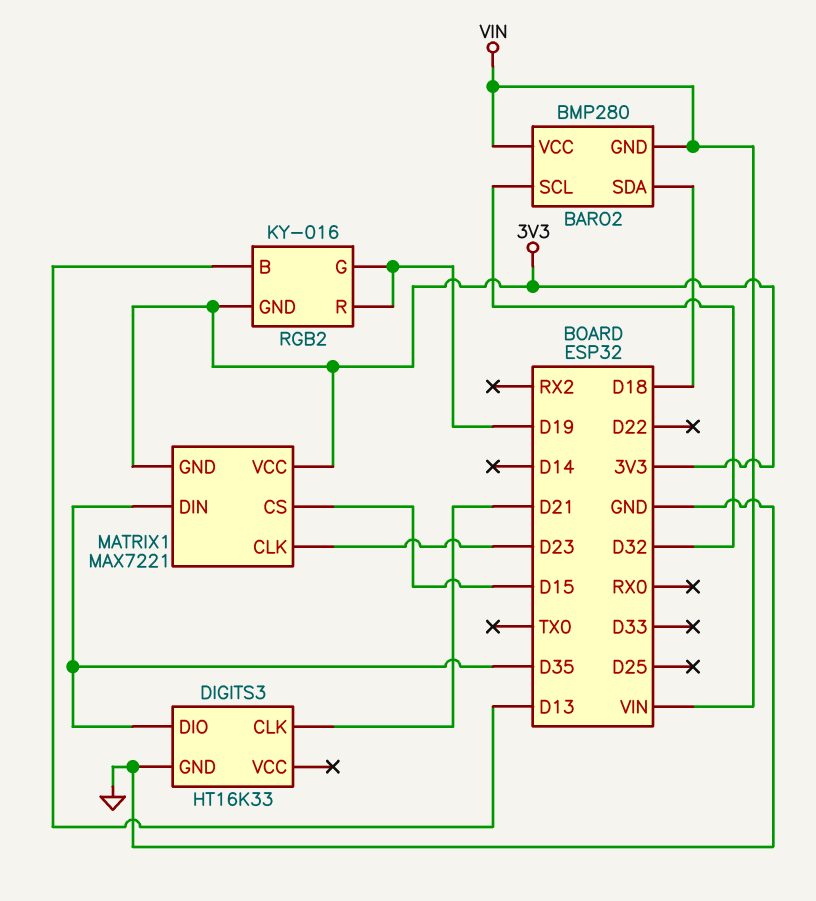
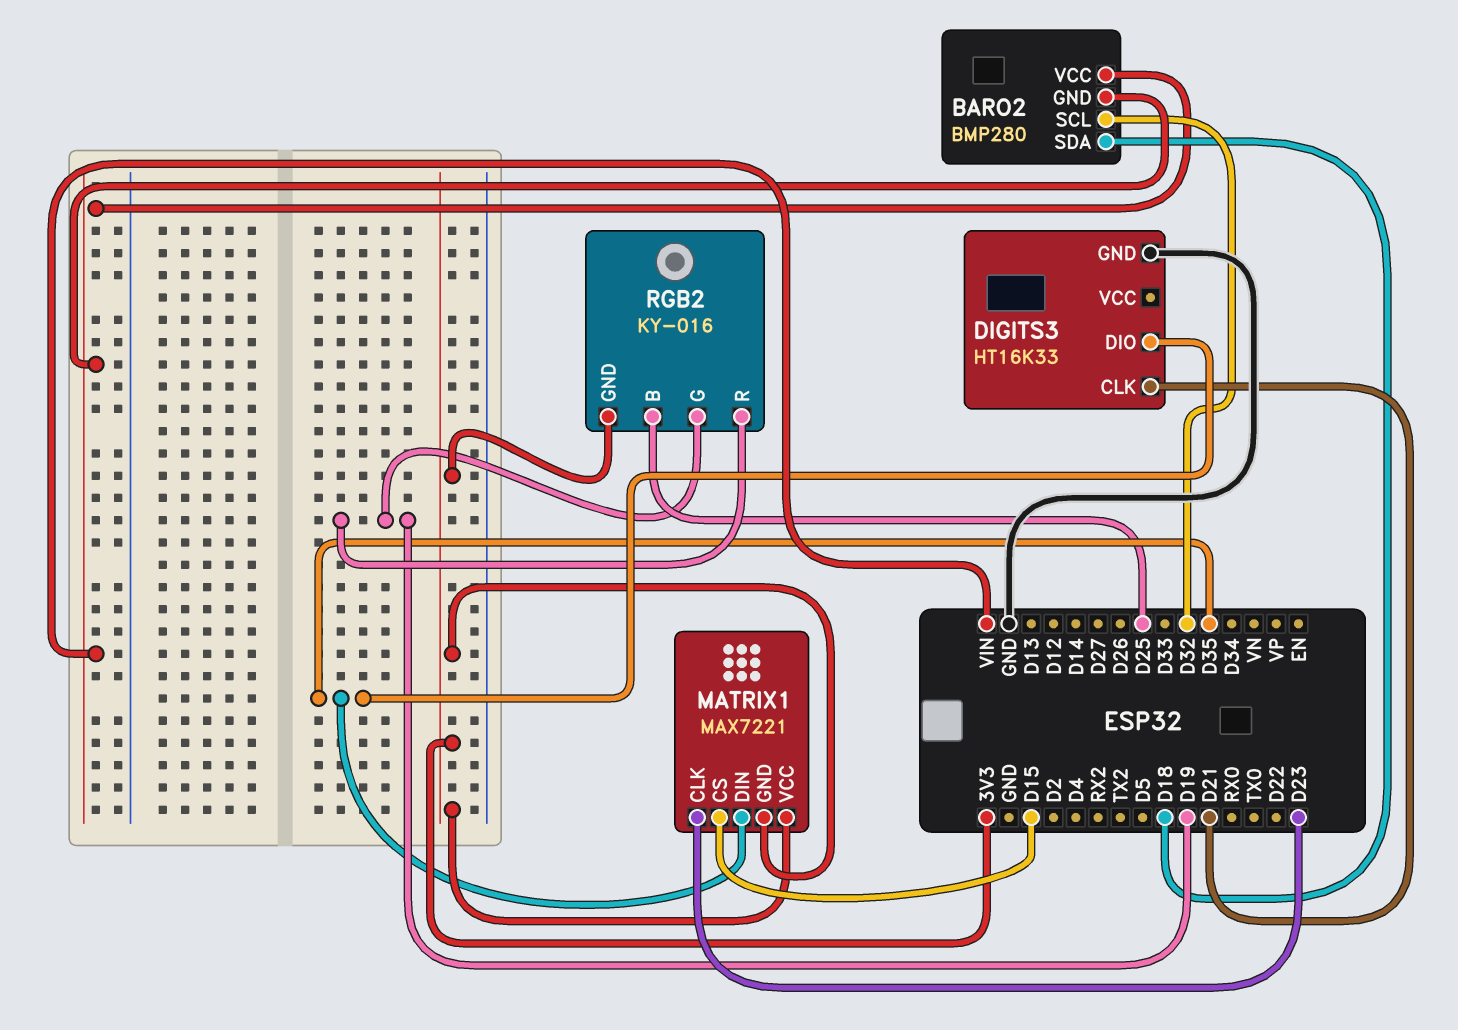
RGB2 pin B: D13 -> D25

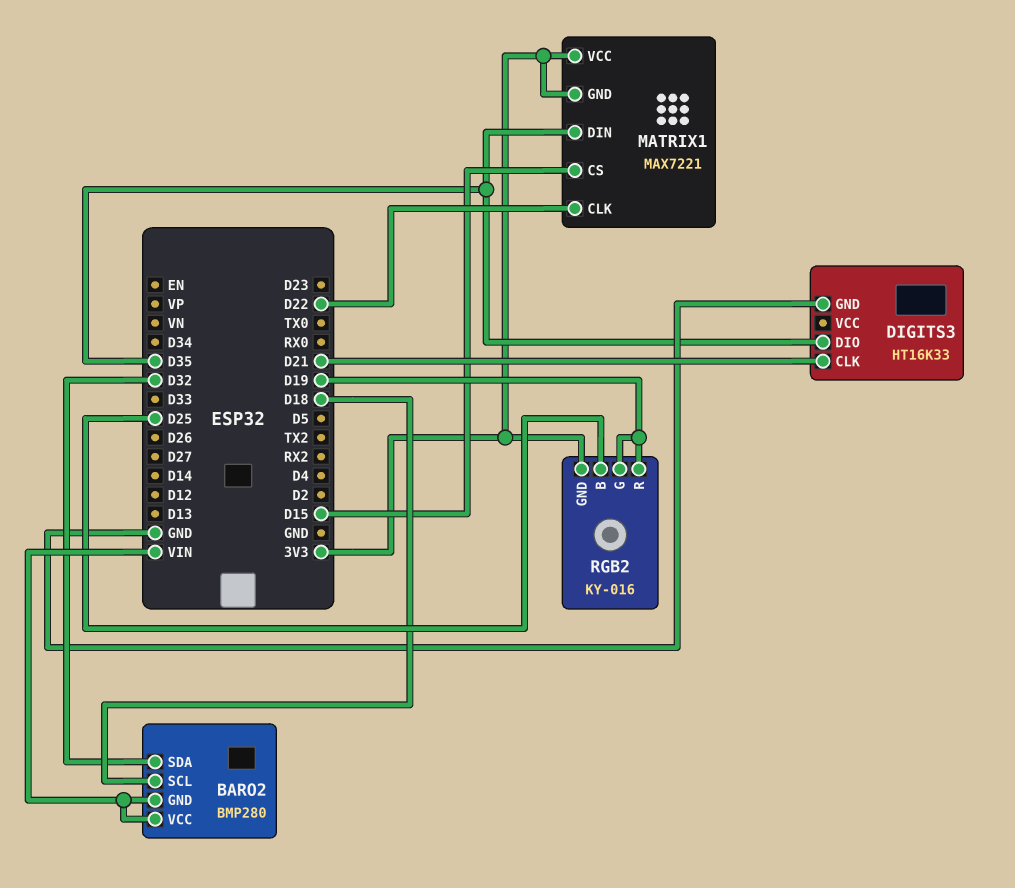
BARO2 pin SCL: D32 -> D18
BARO2 pin SDA: D18 -> D32
MATRIX1 pin CLK: D23 -> D22

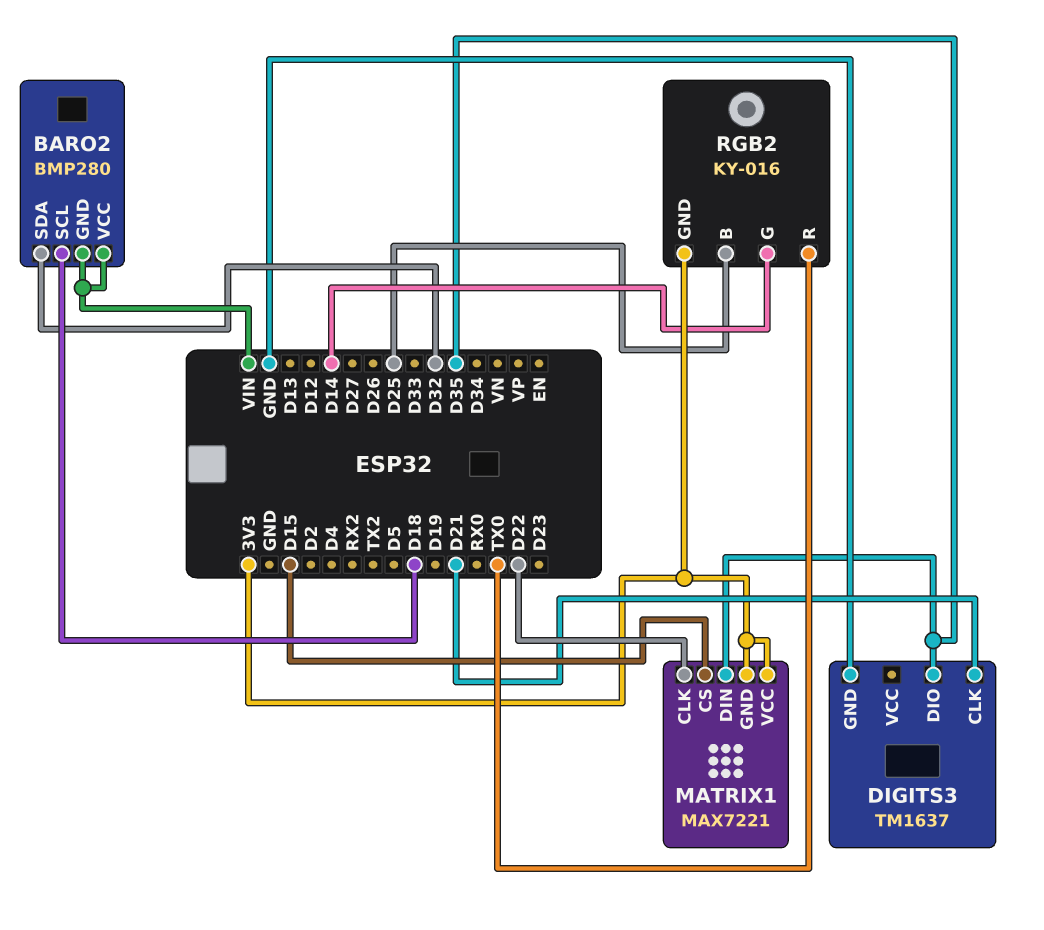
DIGITS3: HT16K33 -> TM1637
RGB2 pin G: D19 -> D14
RGB2 pin R: D19 -> TX0

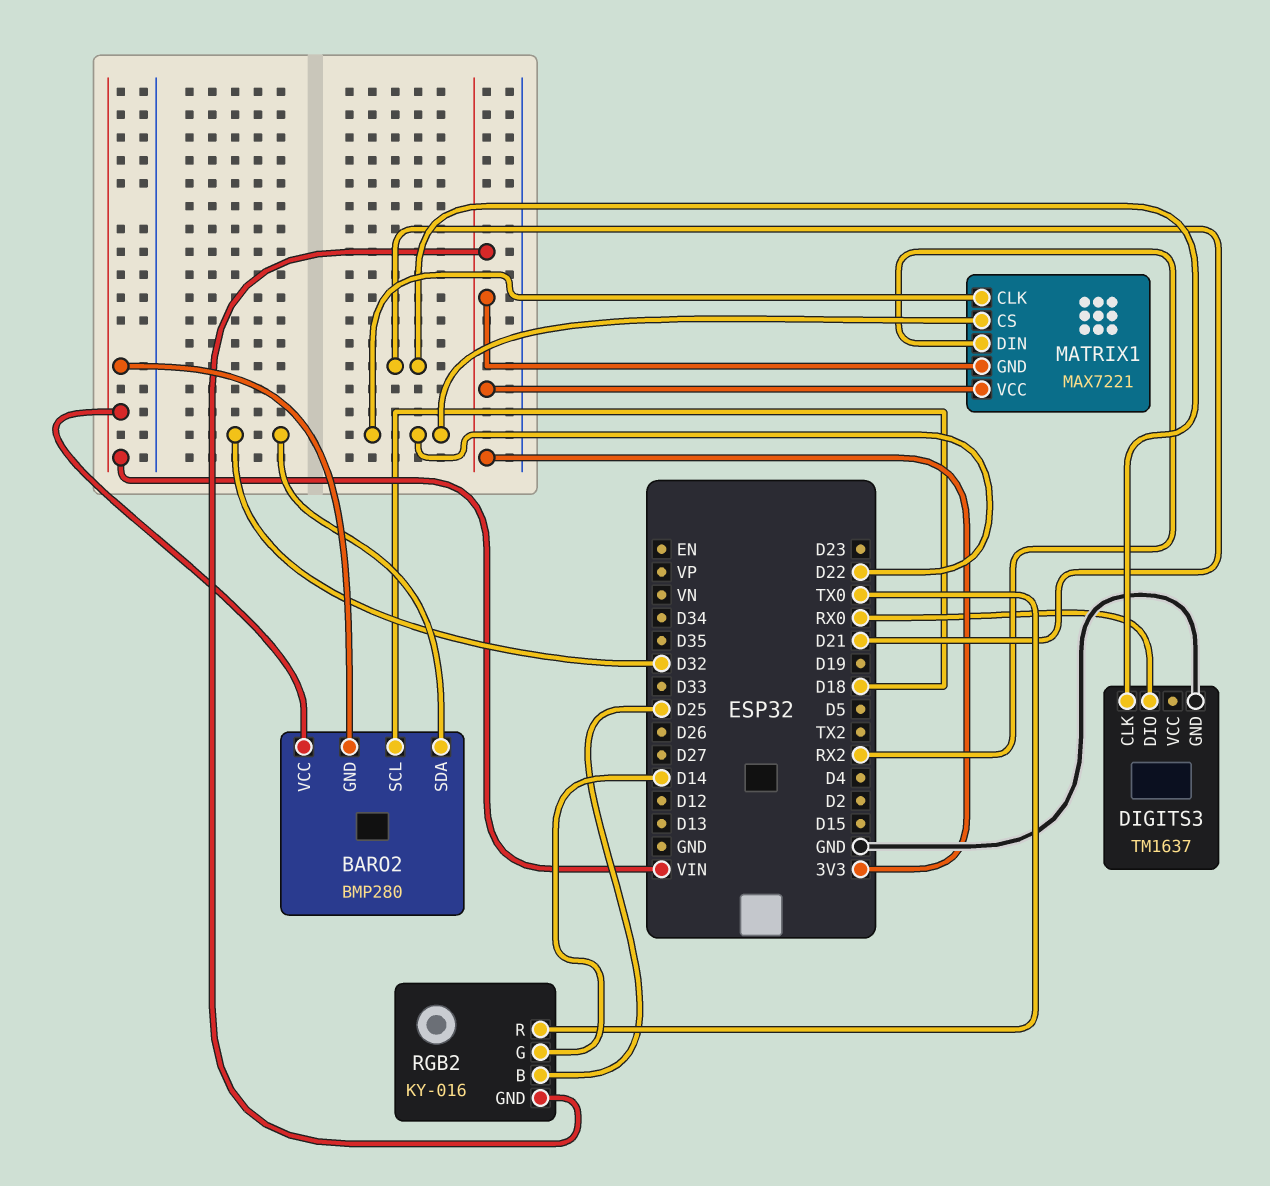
DIGITS3 pin DIO: D35 -> RX0
MATRIX1 pin CS: D15 -> D22
MATRIX1 pin DIN: D35 -> RX2

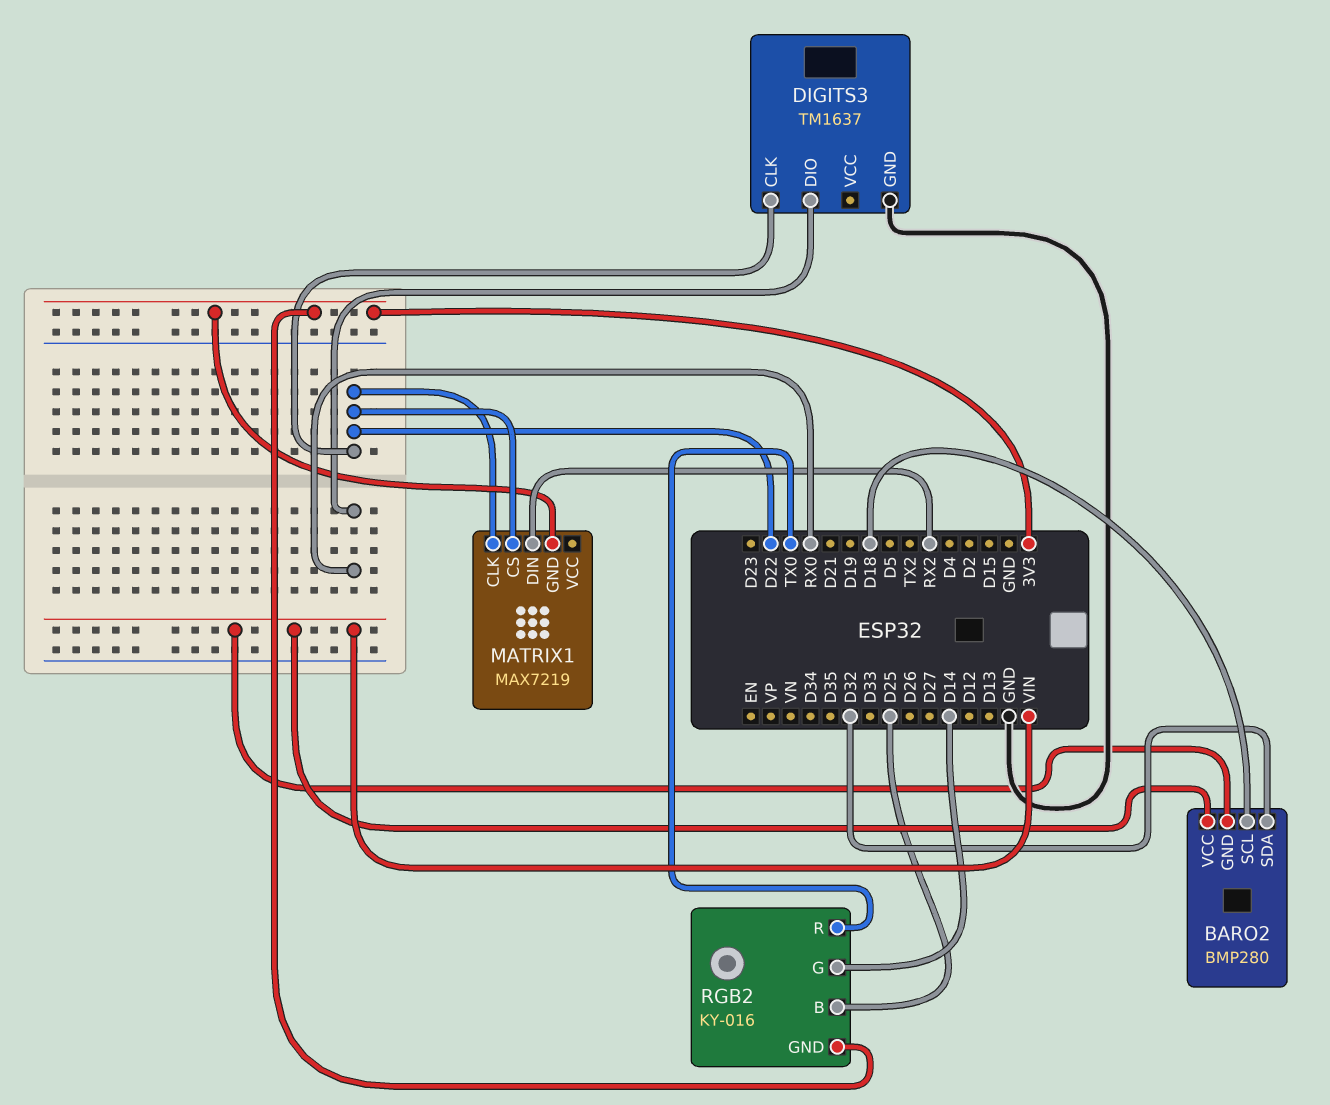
DIGITS3 pin CLK: D21 -> D22
MATRIX1: MAX7221 -> MAX7219
MATRIX1 pin VCC: 3V3 -> none

